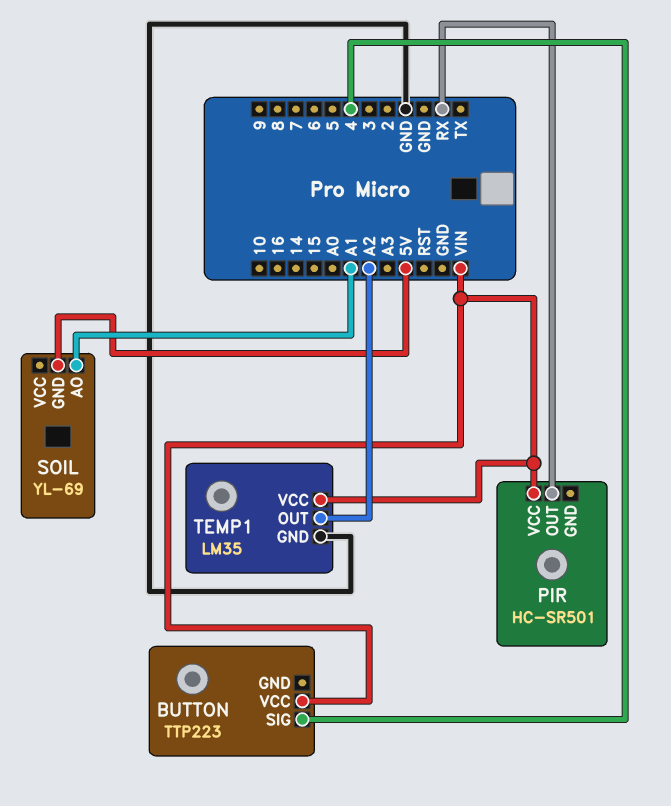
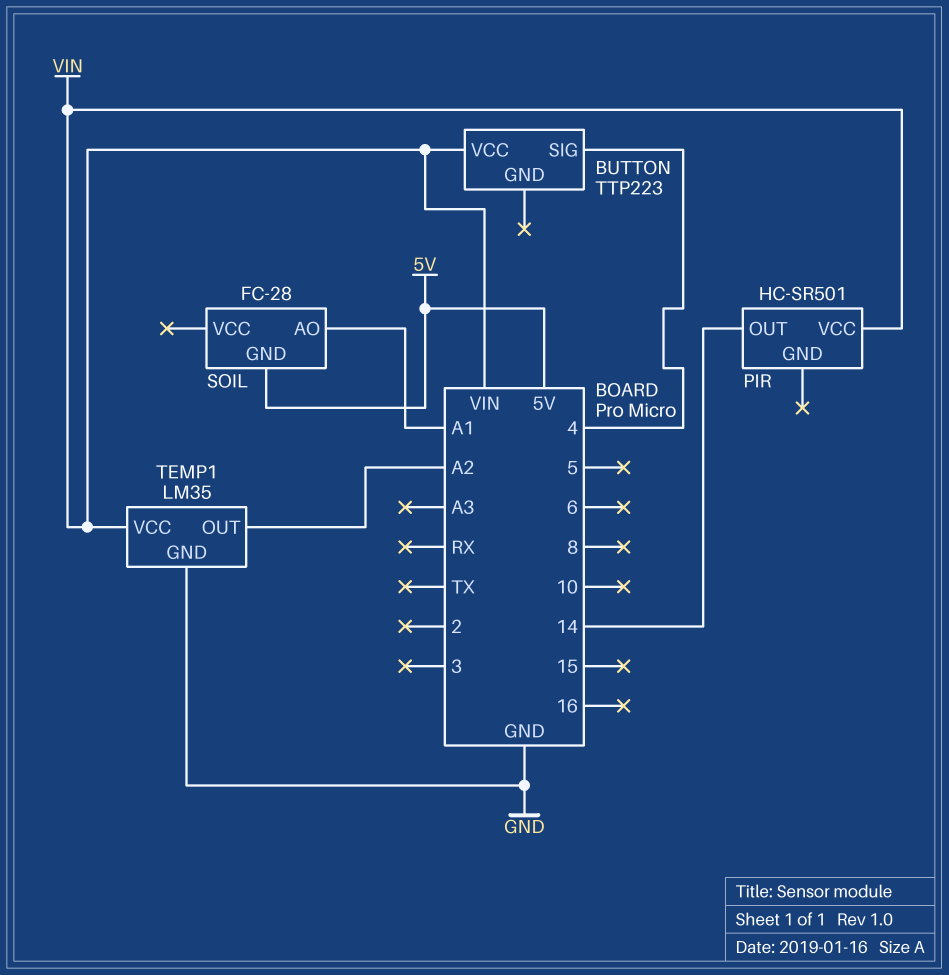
PIR pin OUT: RX -> 14
SOIL: YL-69 -> FC-28

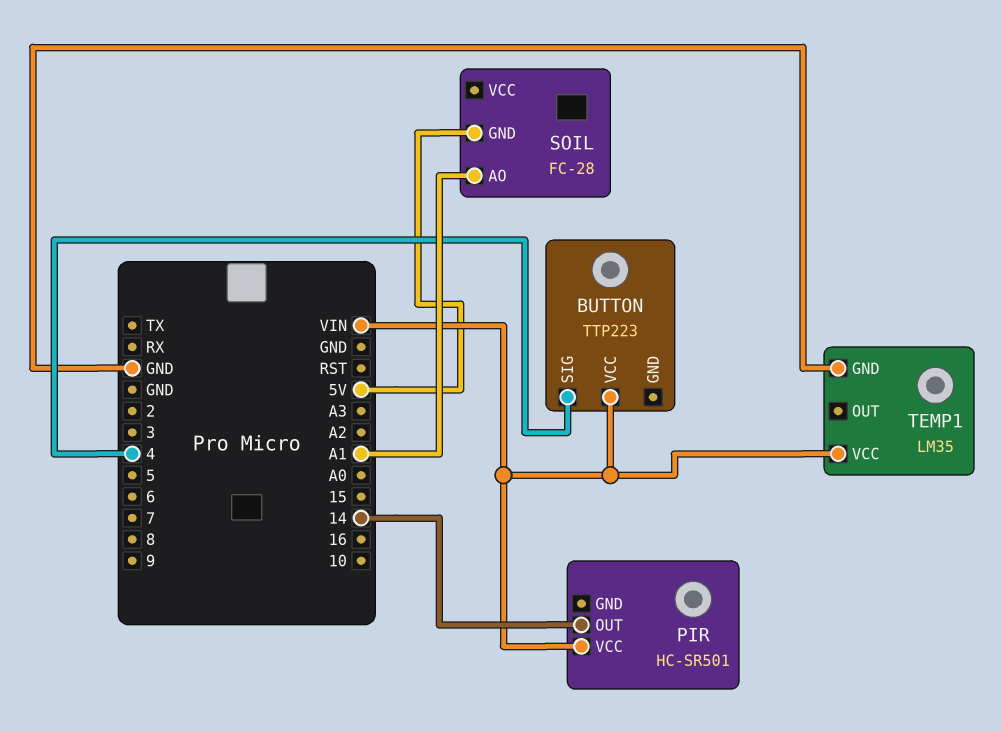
TEMP1 pin OUT: A2 -> none

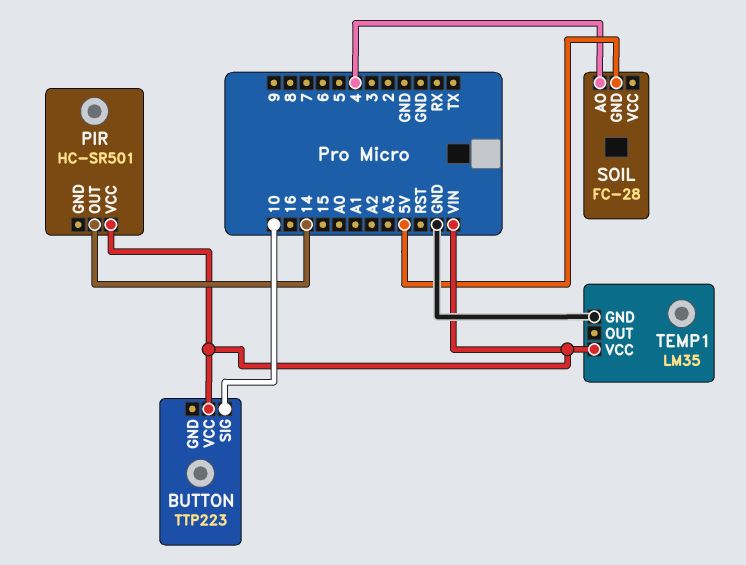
BUTTON pin SIG: 4 -> 10
SOIL pin AO: A1 -> 4

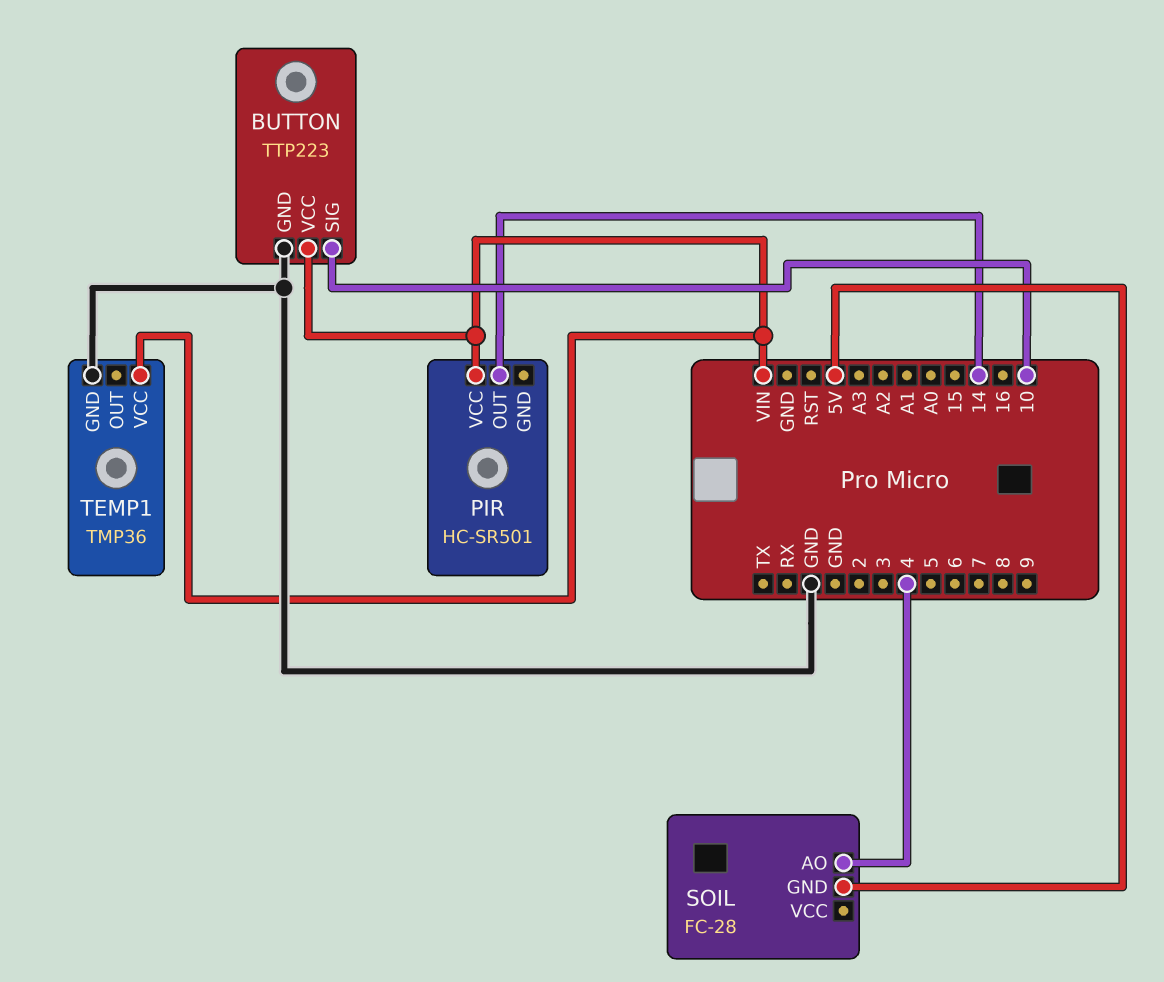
BUTTON pin GND: none -> GND
TEMP1: LM35 -> TMP36

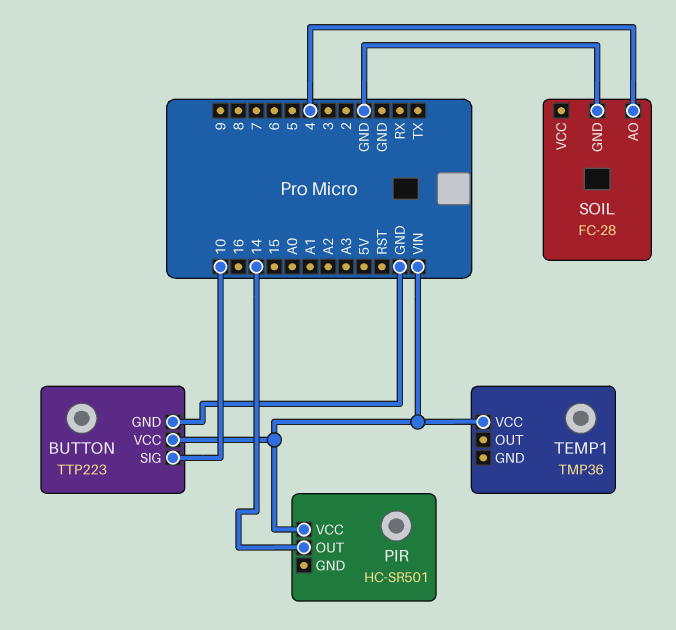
SOIL pin GND: 5V -> GND
TEMP1 pin GND: GND -> none

